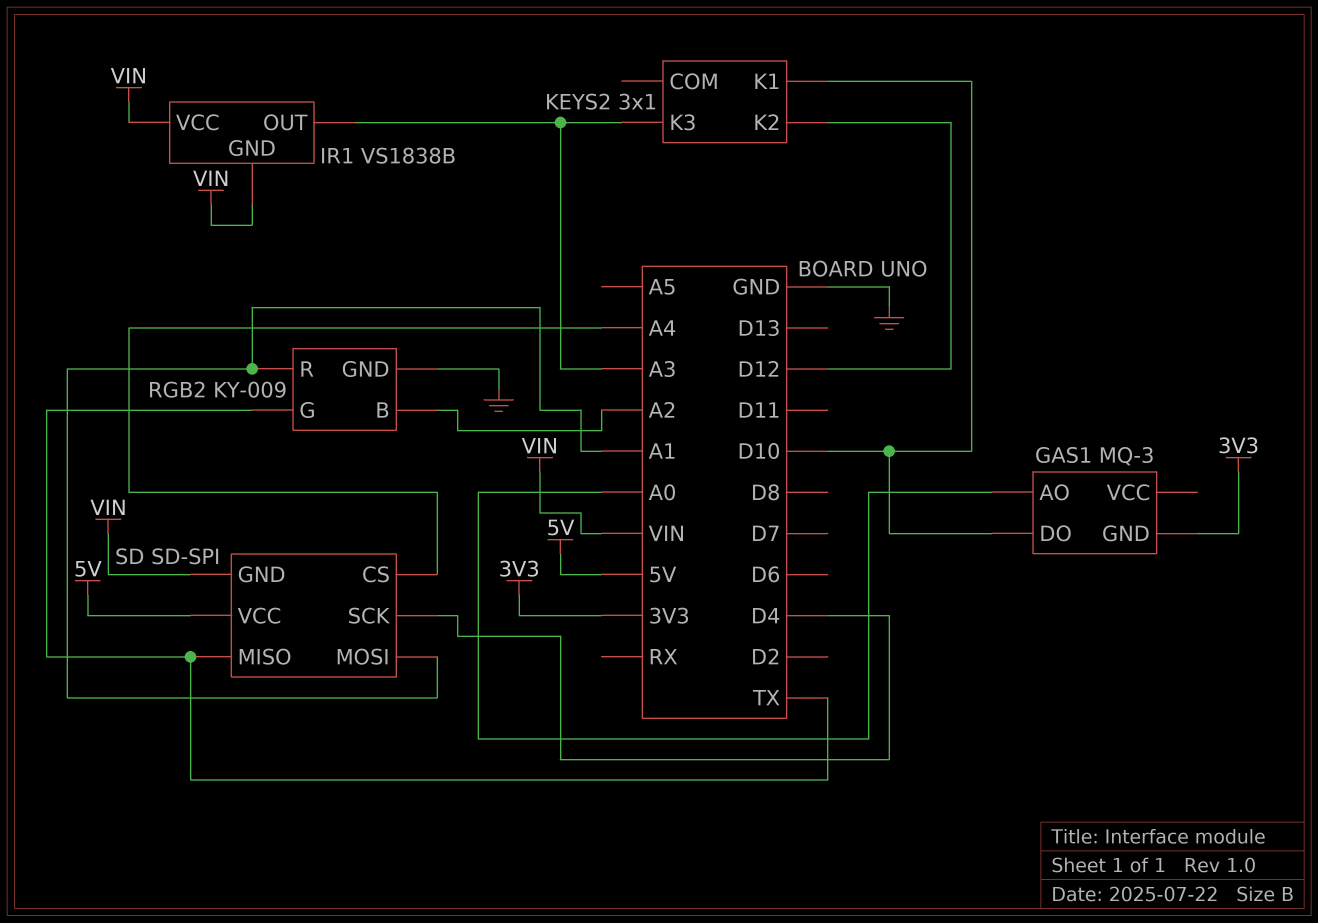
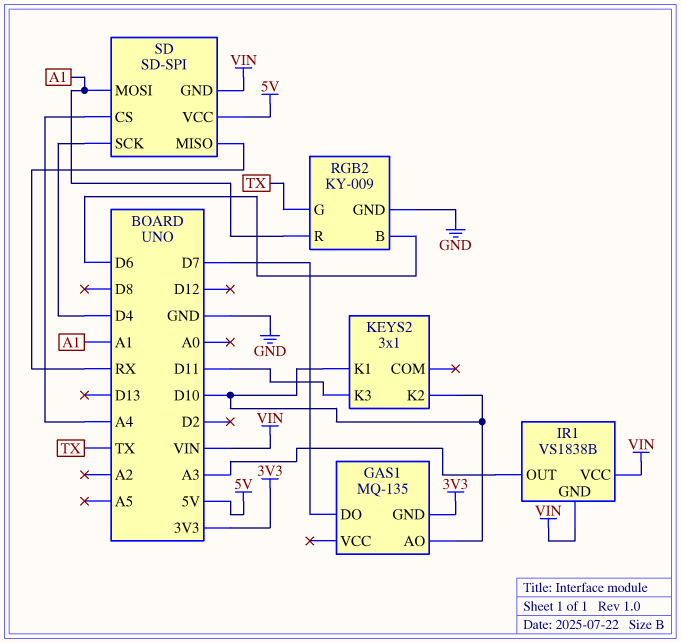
GAS1: MQ-3 -> MQ-135
GAS1 pin AO: A0 -> D10
GAS1 pin DO: D10 -> D7
KEYS2 pin K2: D12 -> D10
KEYS2 pin K3: A3 -> D11
RGB2 pin B: A2 -> D6
SD pin MISO: TX -> RX

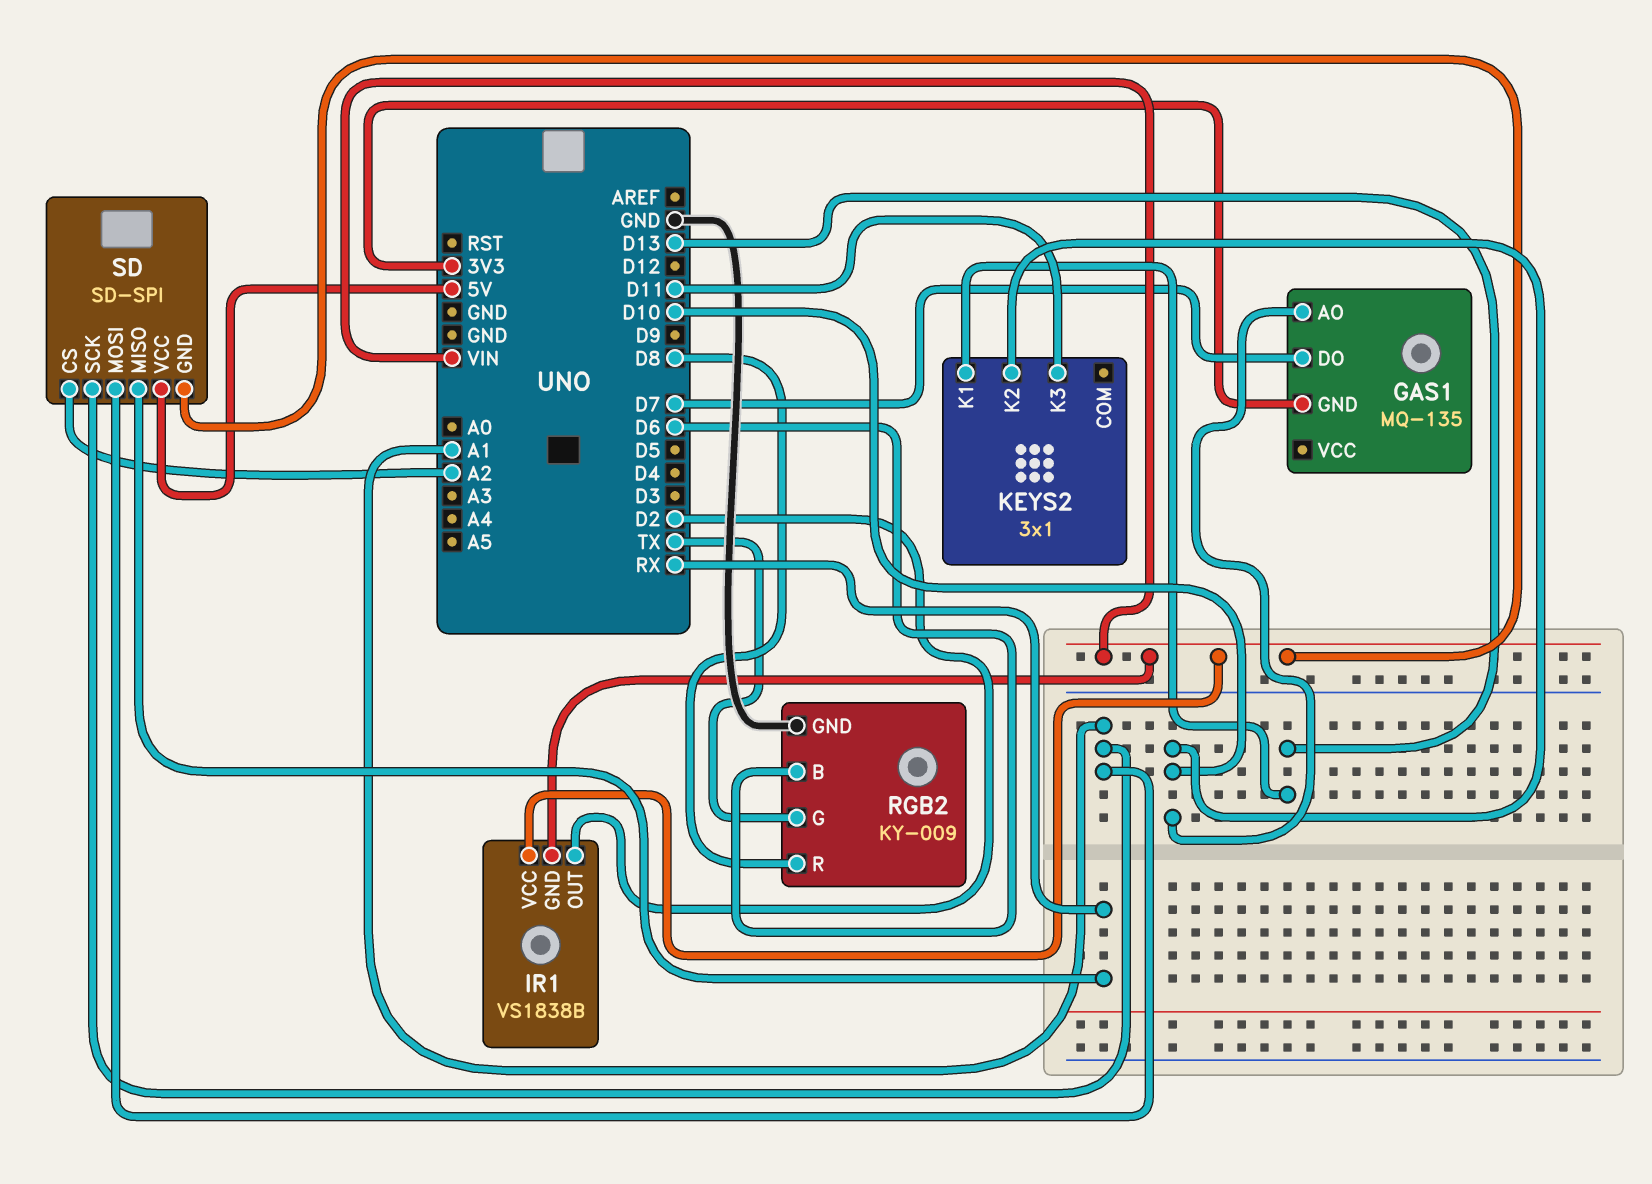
IR1 pin OUT: A3 -> D2
KEYS2 pin K1: D10 -> D13
RGB2 pin R: A1 -> D8
SD pin CS: A4 -> A2
SD pin SCK: D4 -> A1

